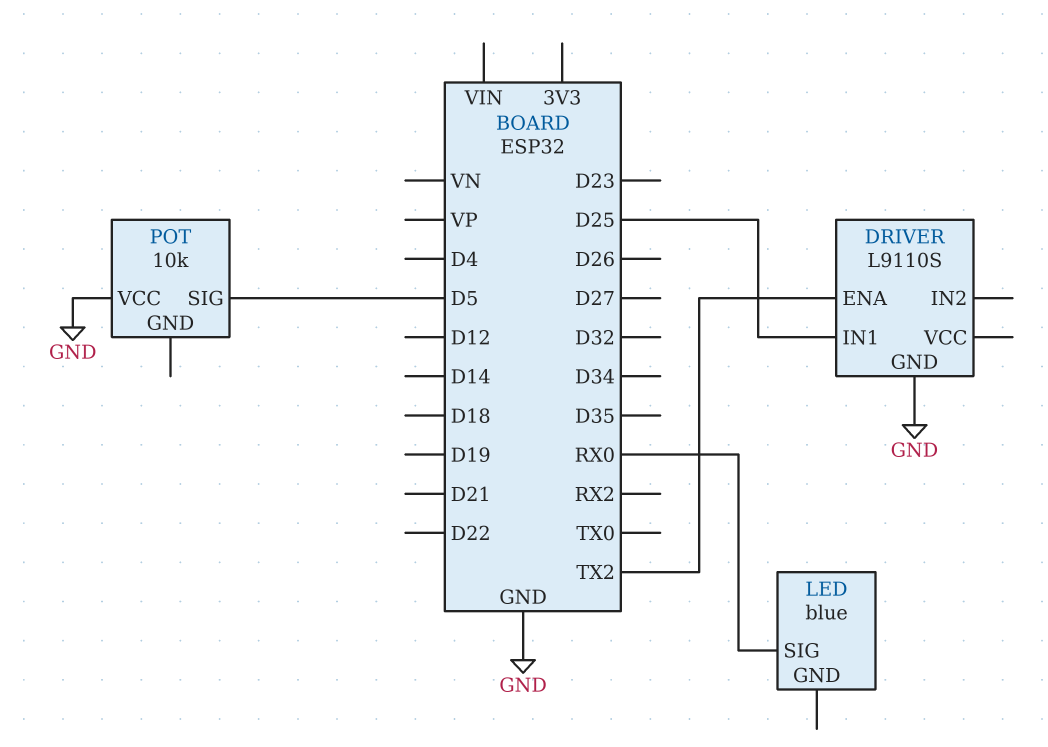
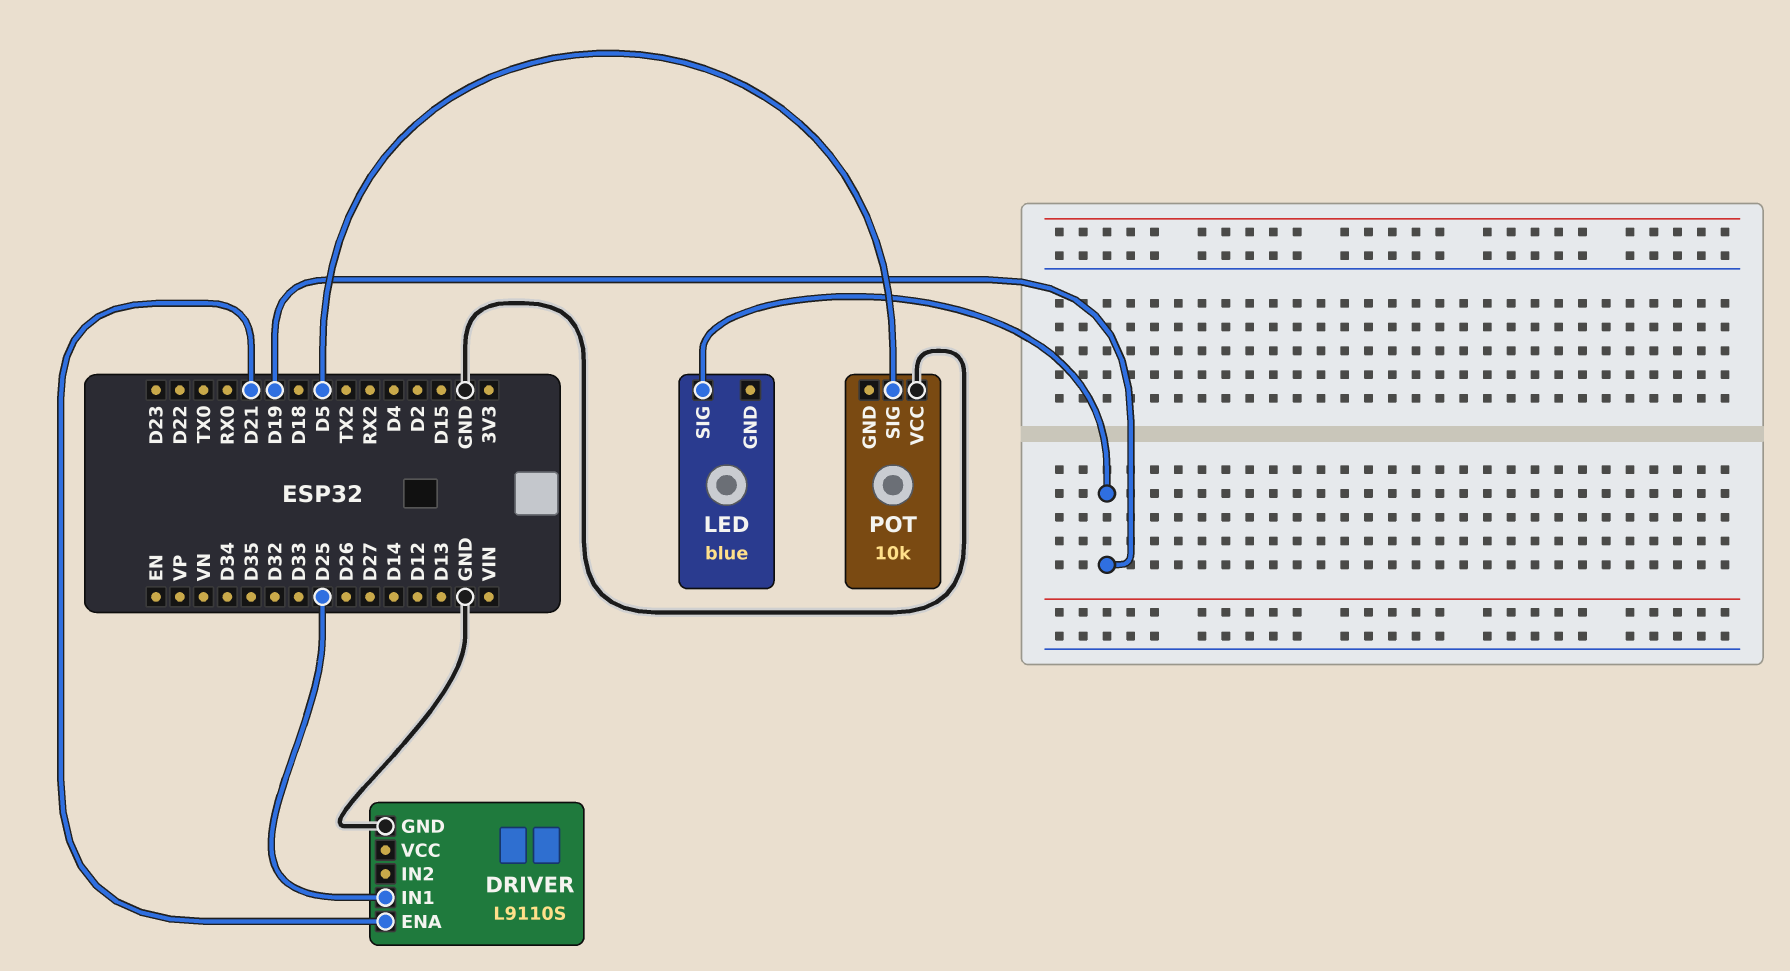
DRIVER pin ENA: TX2 -> D21
LED pin SIG: RX0 -> D19

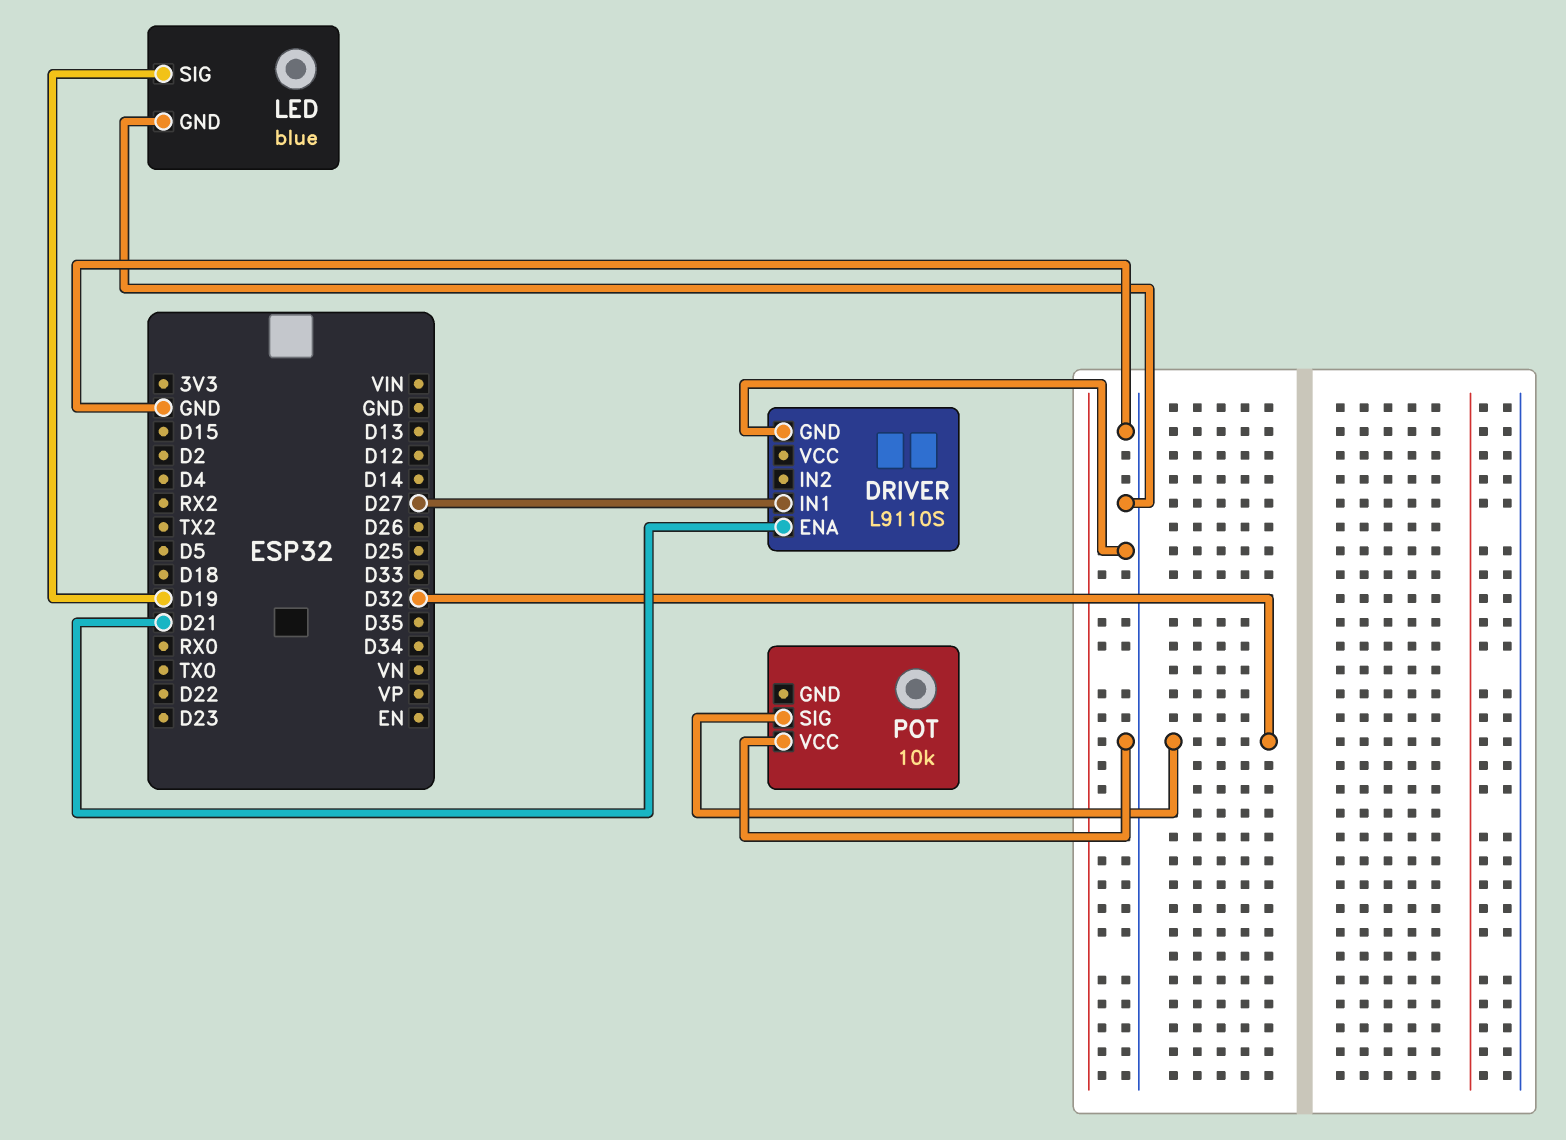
DRIVER pin IN1: D25 -> D27
LED pin GND: none -> GND
POT pin SIG: D5 -> D32

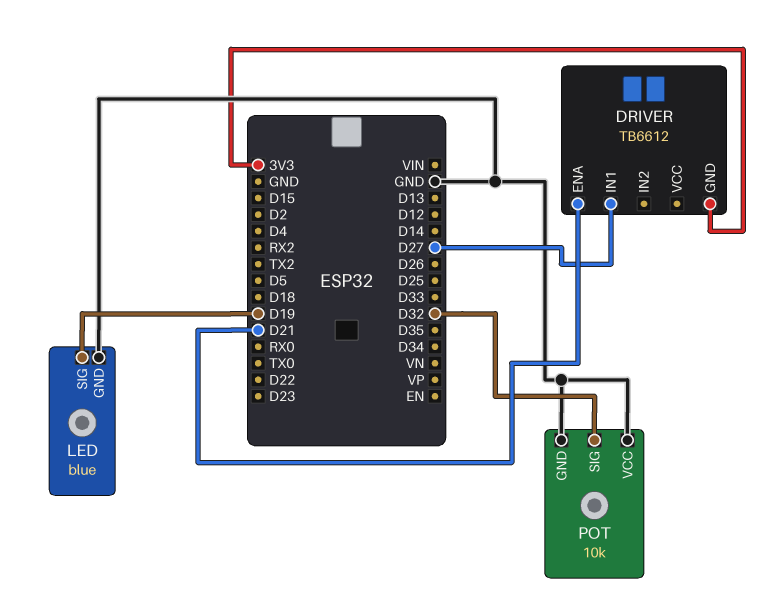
DRIVER: L9110S -> TB6612
DRIVER pin GND: GND -> 3V3
POT pin GND: none -> GND

